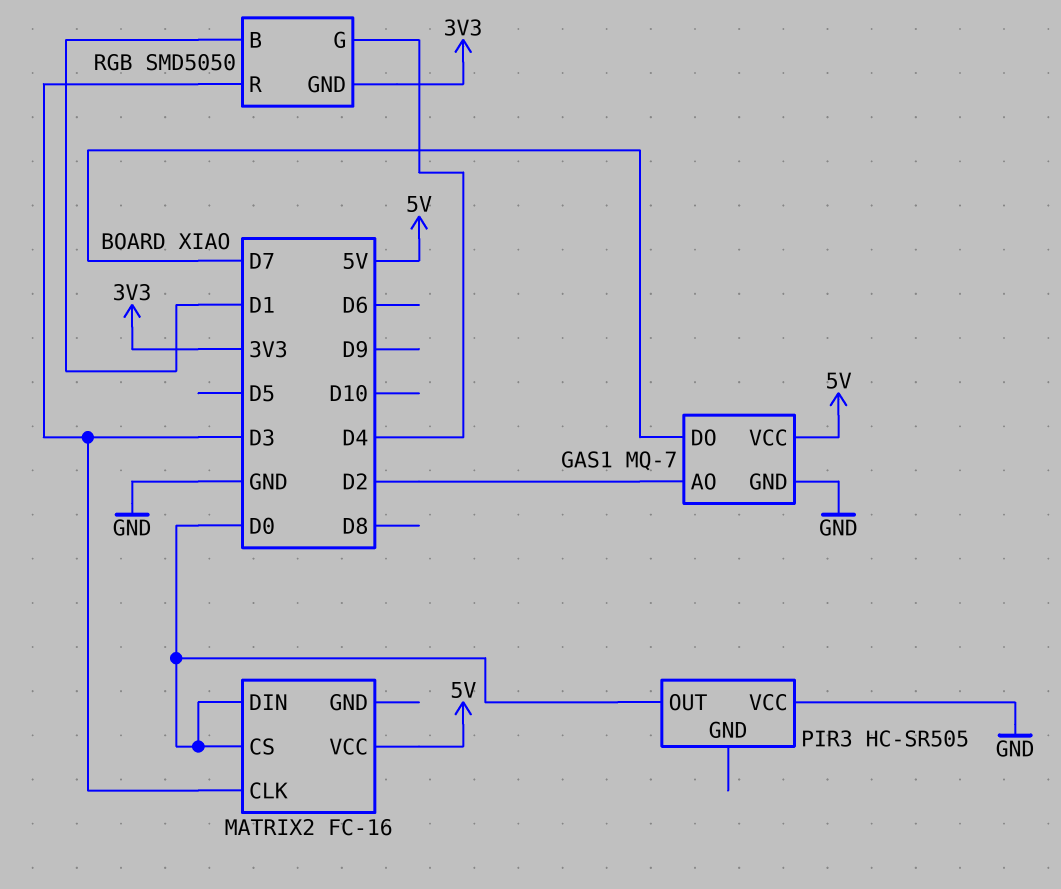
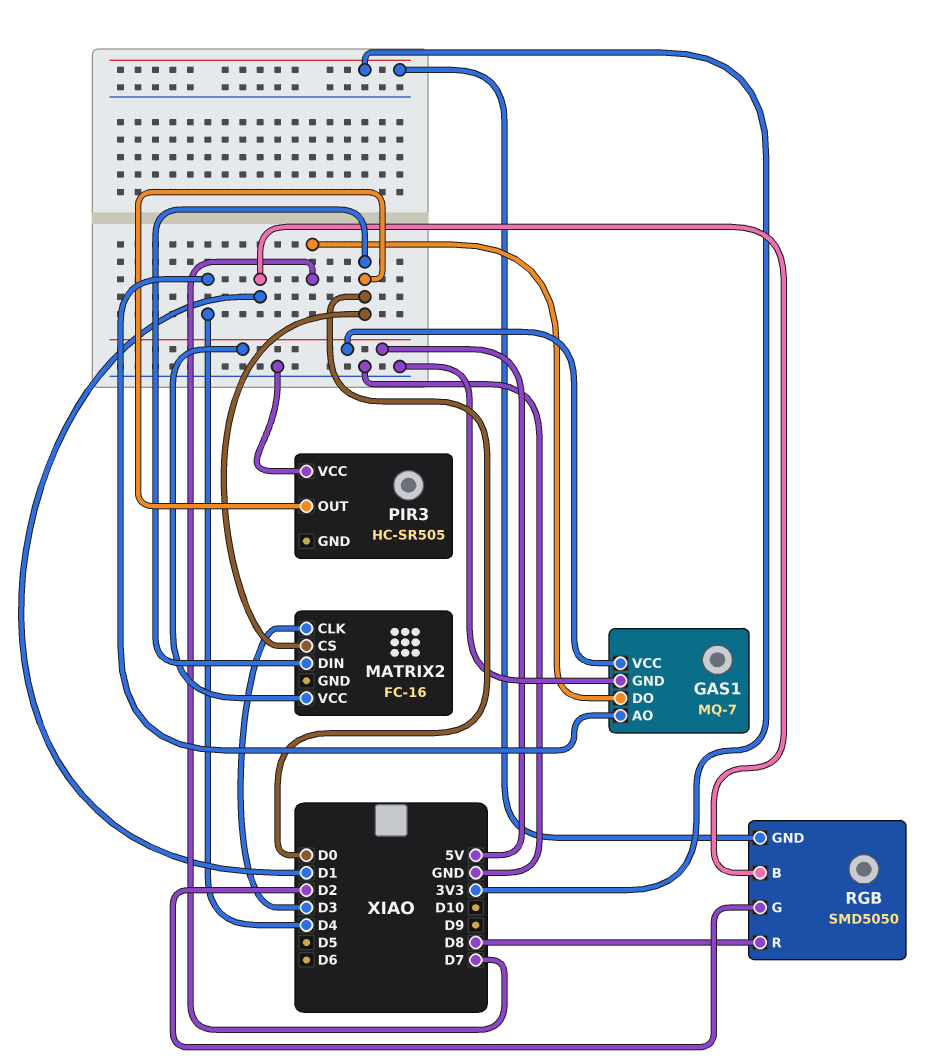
GAS1 pin AO: D2 -> D4
RGB pin G: D4 -> D2
RGB pin R: D3 -> D8

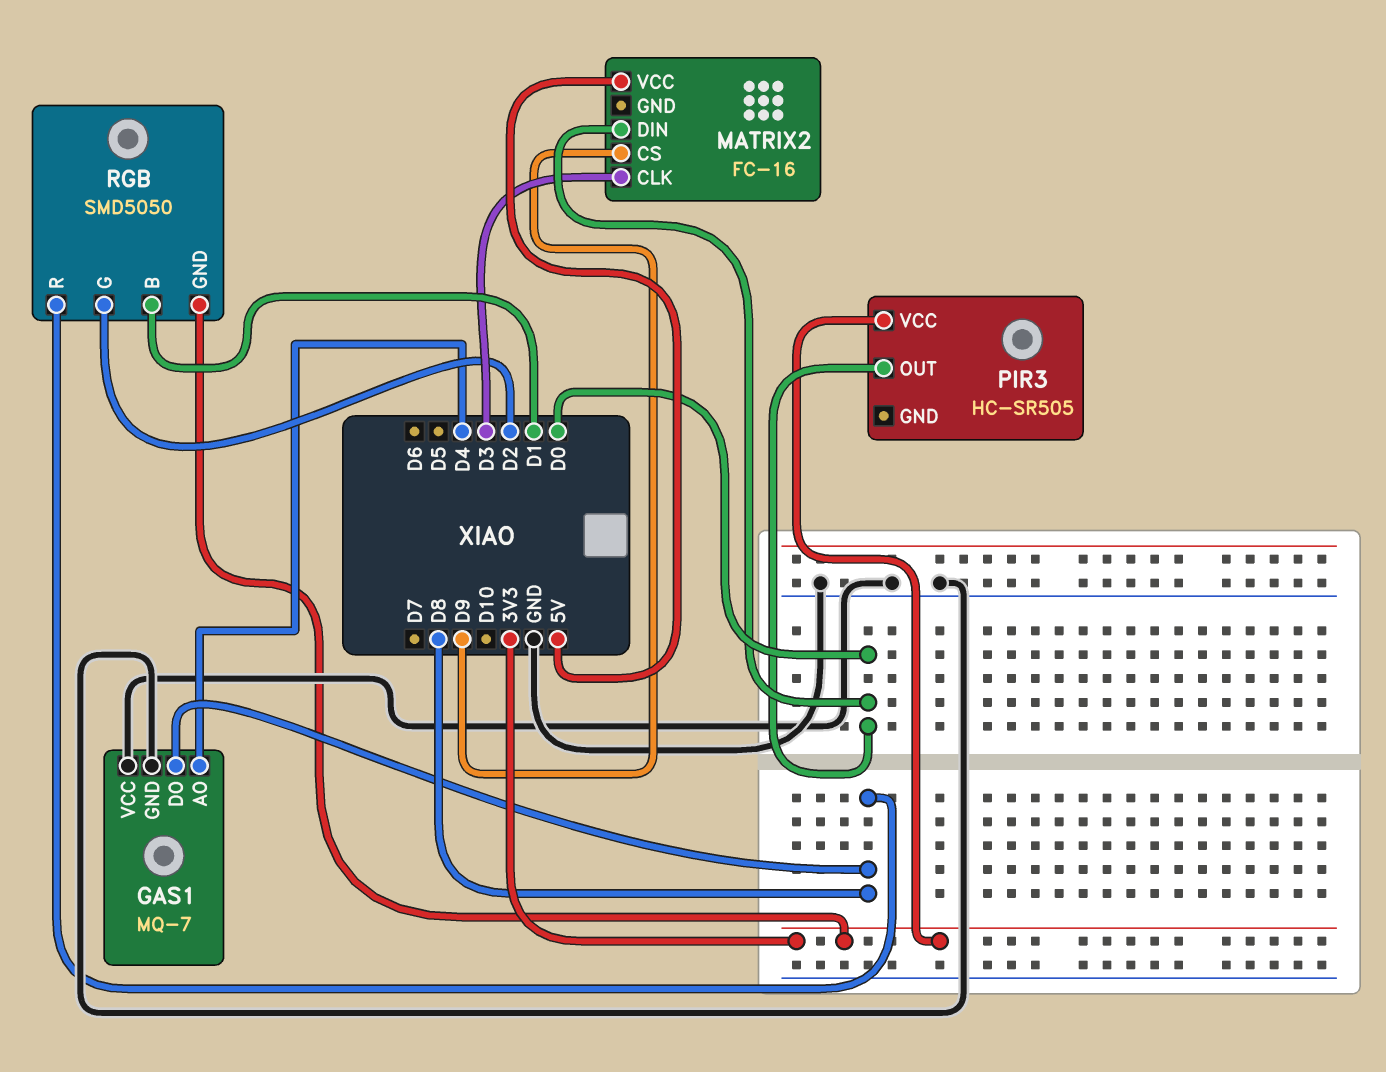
GAS1 pin DO: D7 -> D8
GAS1 pin VCC: 5V -> GND
MATRIX2 pin CS: D0 -> D9
PIR3 pin VCC: GND -> 3V3

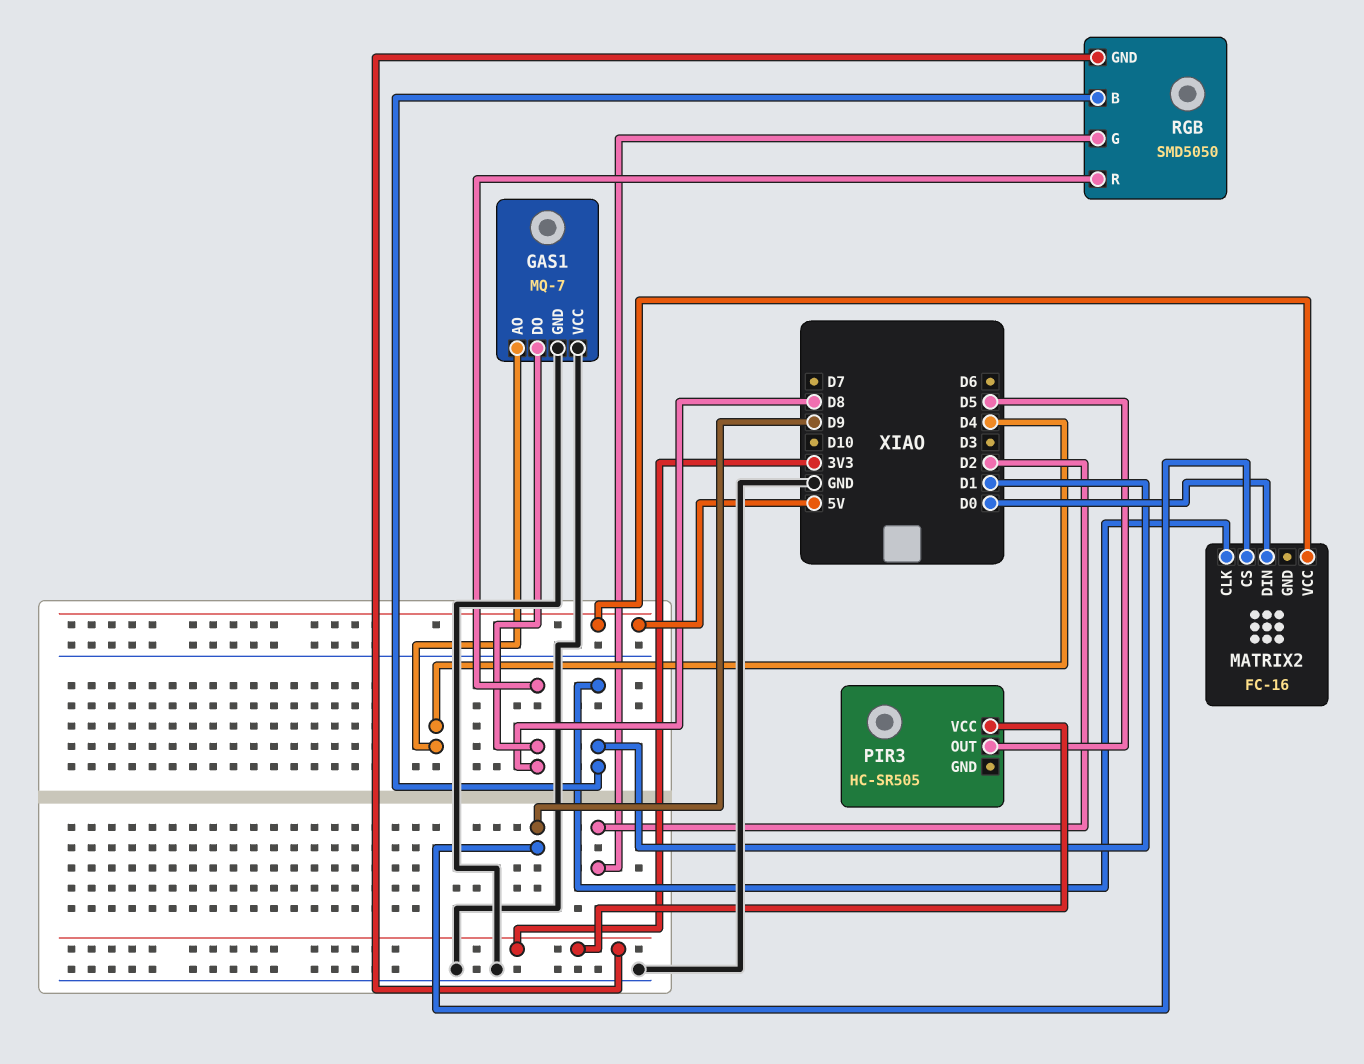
MATRIX2 pin CLK: D3 -> D1
PIR3 pin OUT: D0 -> D5

